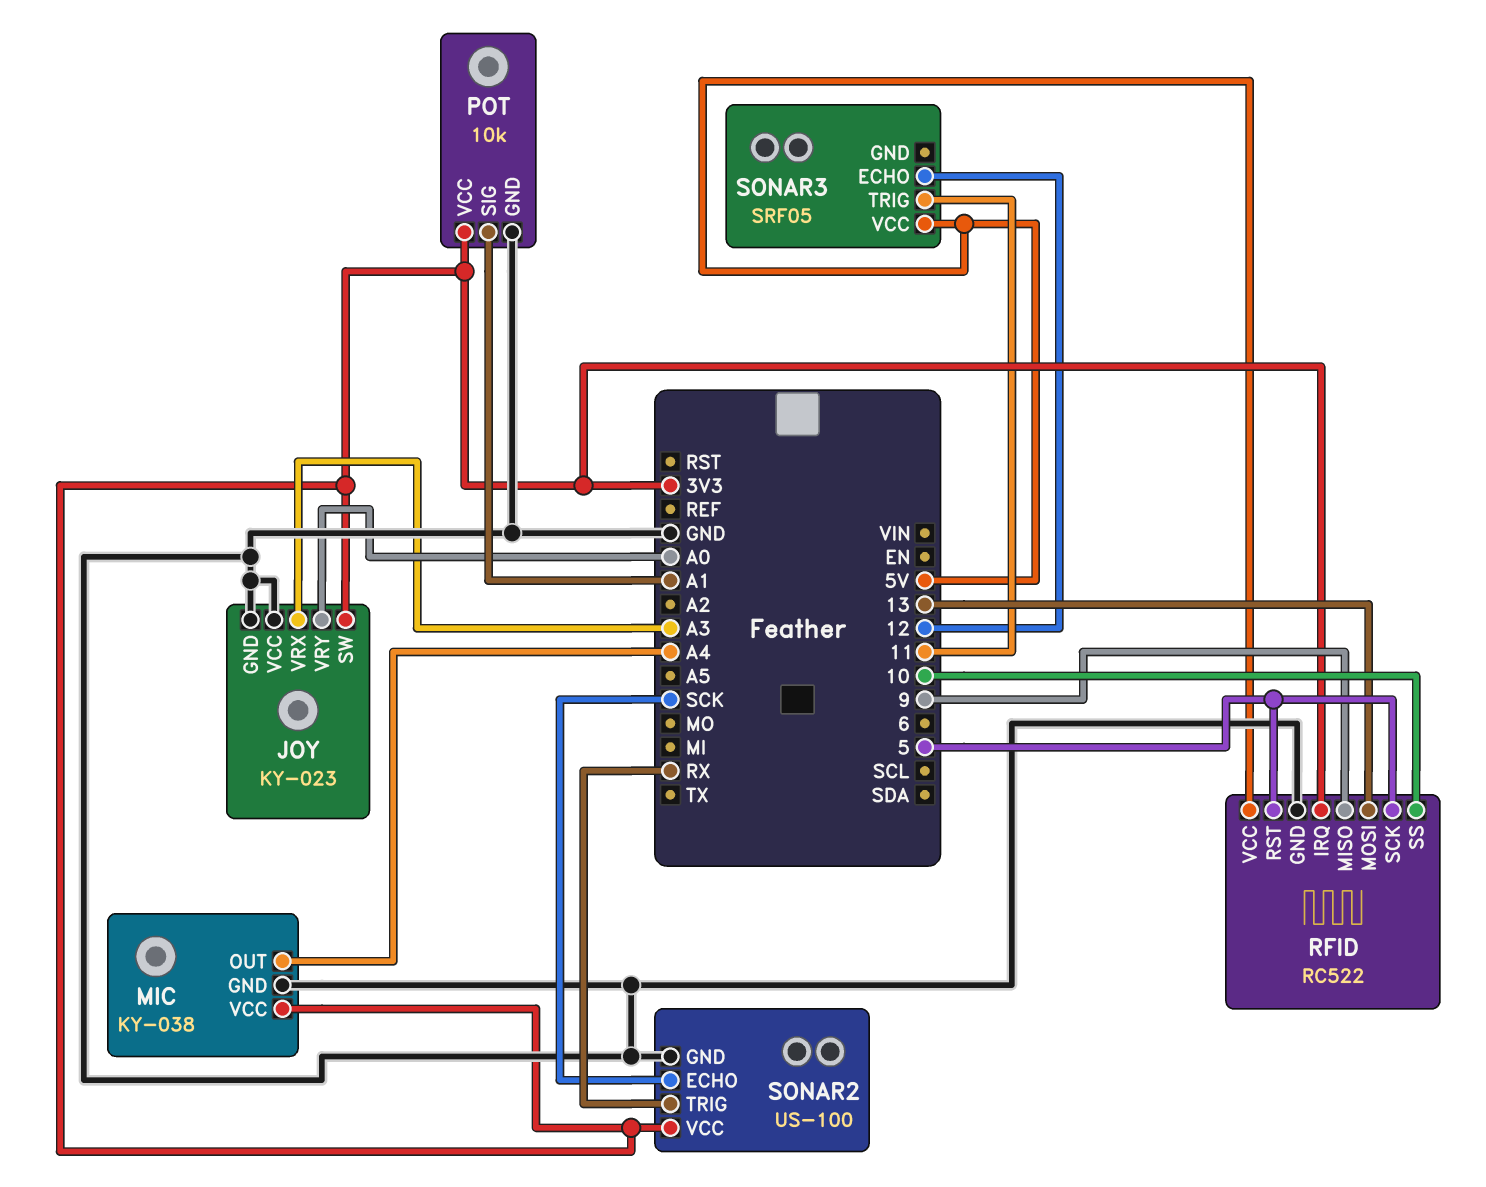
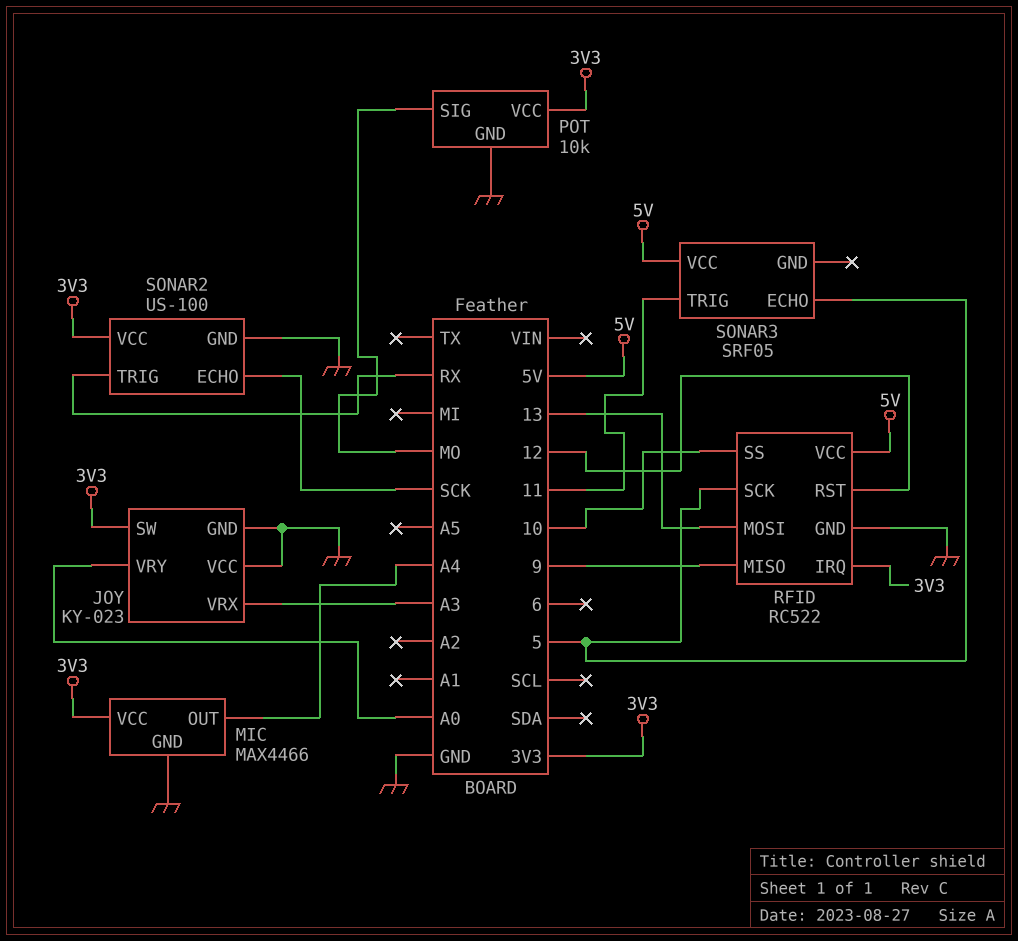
MIC: KY-038 -> MAX4466
POT pin SIG: A1 -> MO
RFID pin RST: 5 -> 12
SONAR3 pin ECHO: 12 -> 5

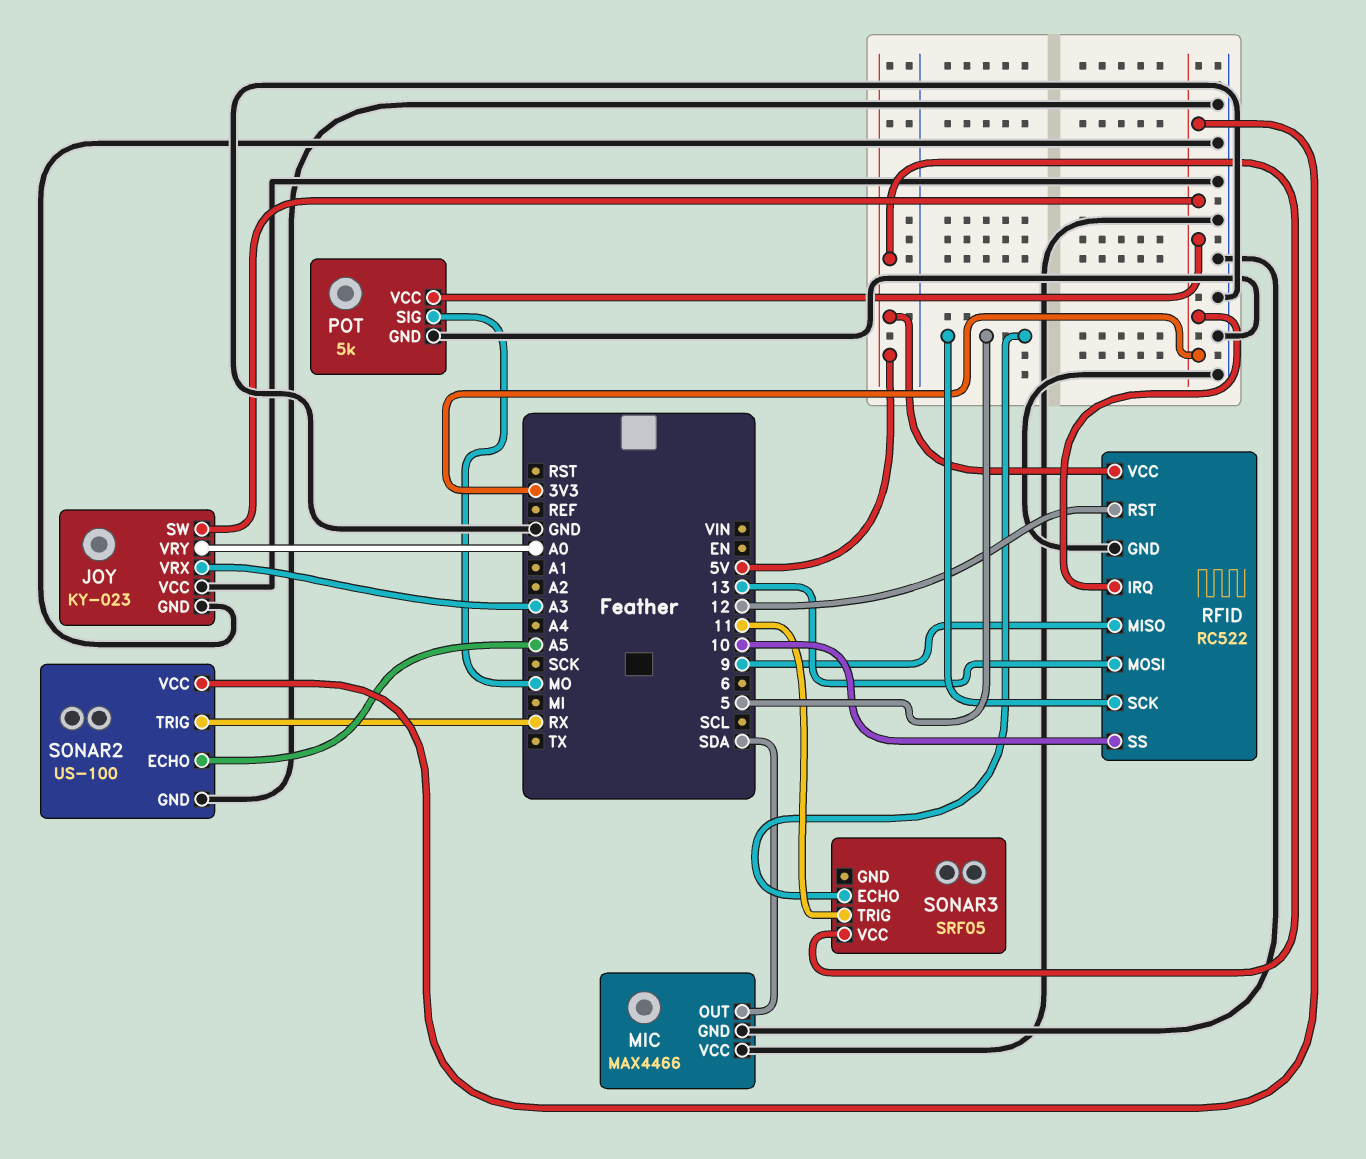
MIC pin OUT: A4 -> SDA
MIC pin VCC: 3V3 -> GND
POT: 10k -> 5k
SONAR2 pin ECHO: SCK -> A5

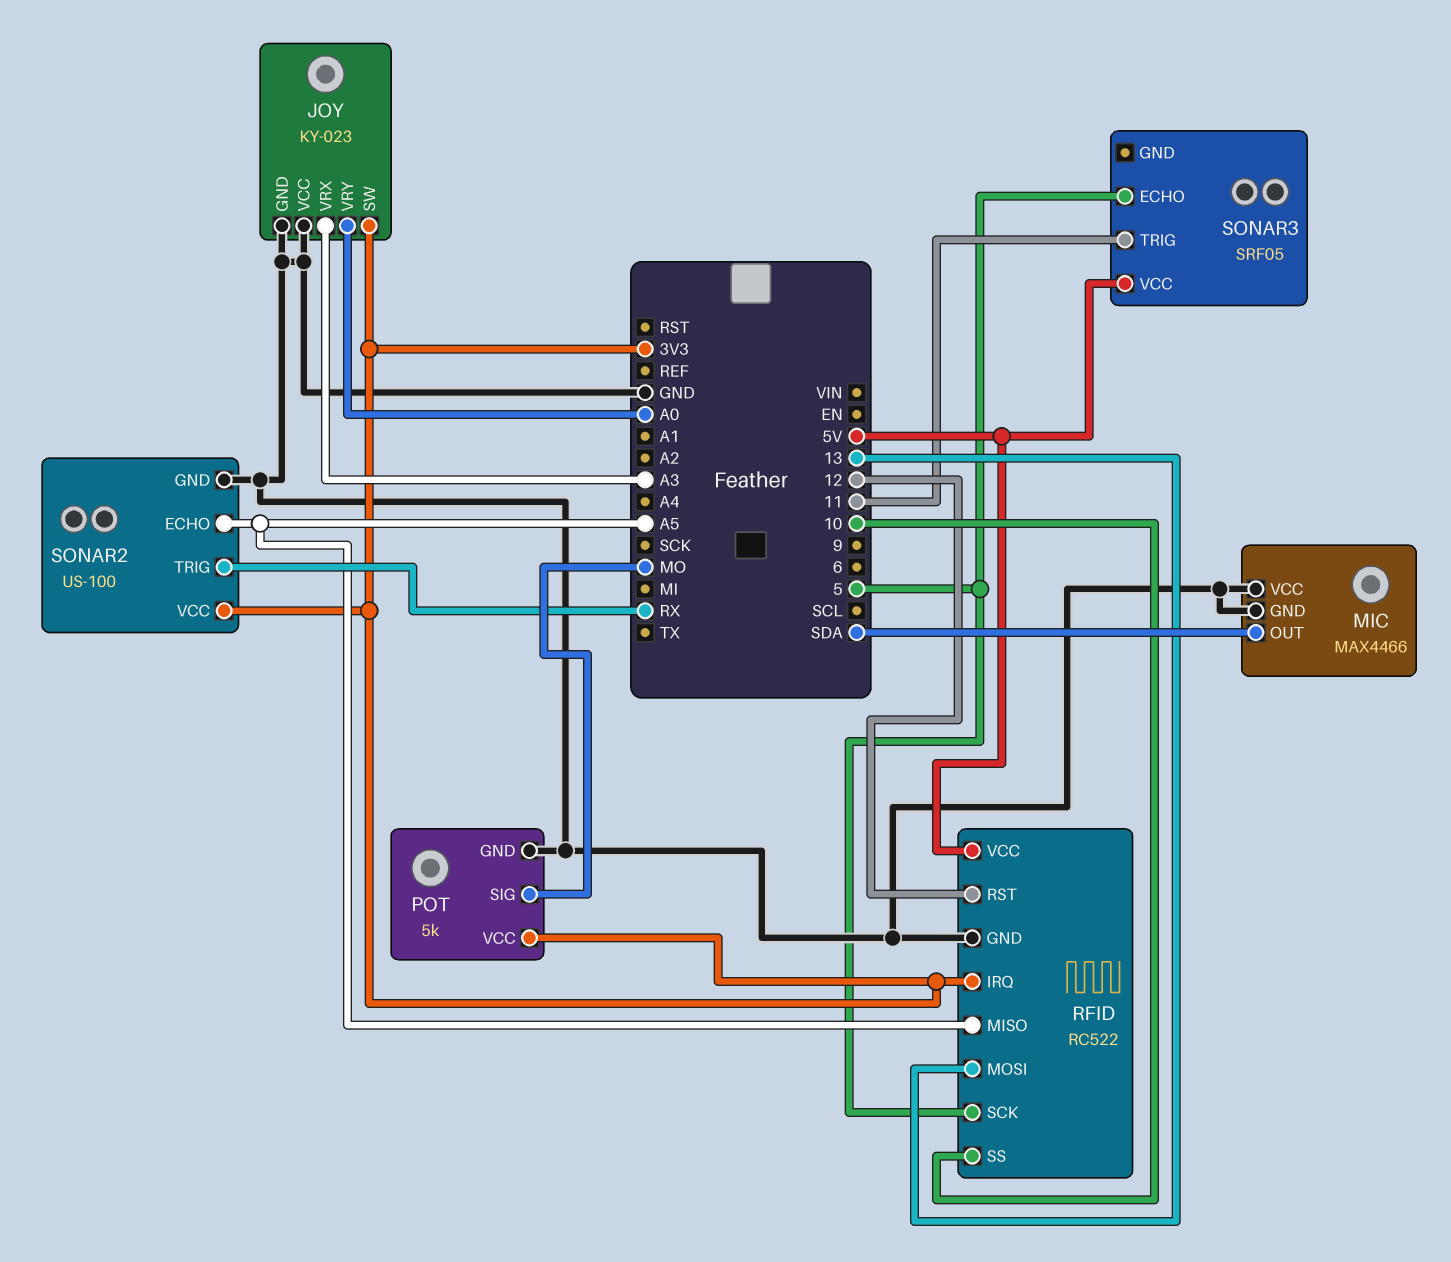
RFID pin MISO: 9 -> A5

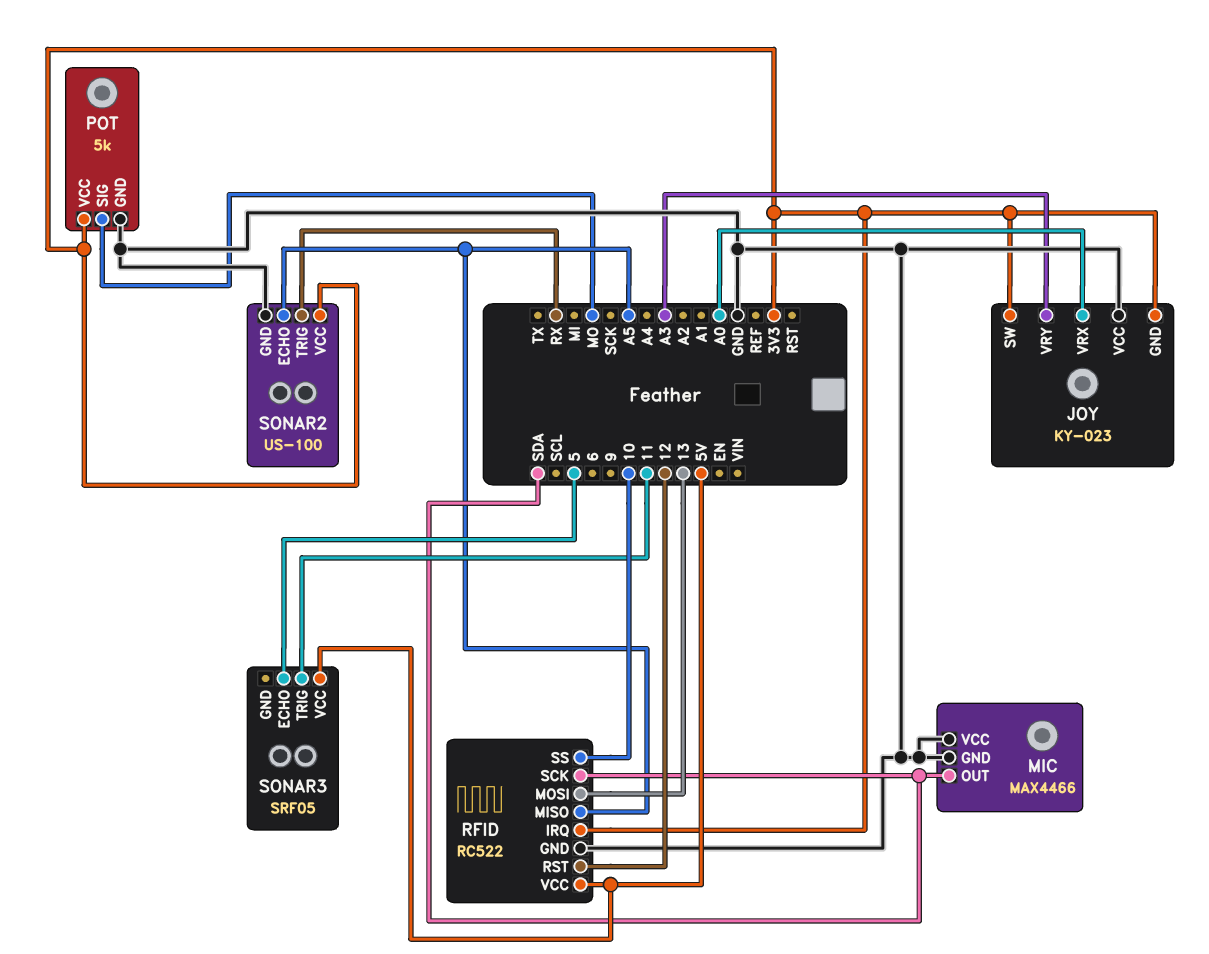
JOY pin GND: GND -> 3V3
JOY pin VRX: A3 -> A0
JOY pin VRY: A0 -> A3
RFID pin SCK: 5 -> SDA

